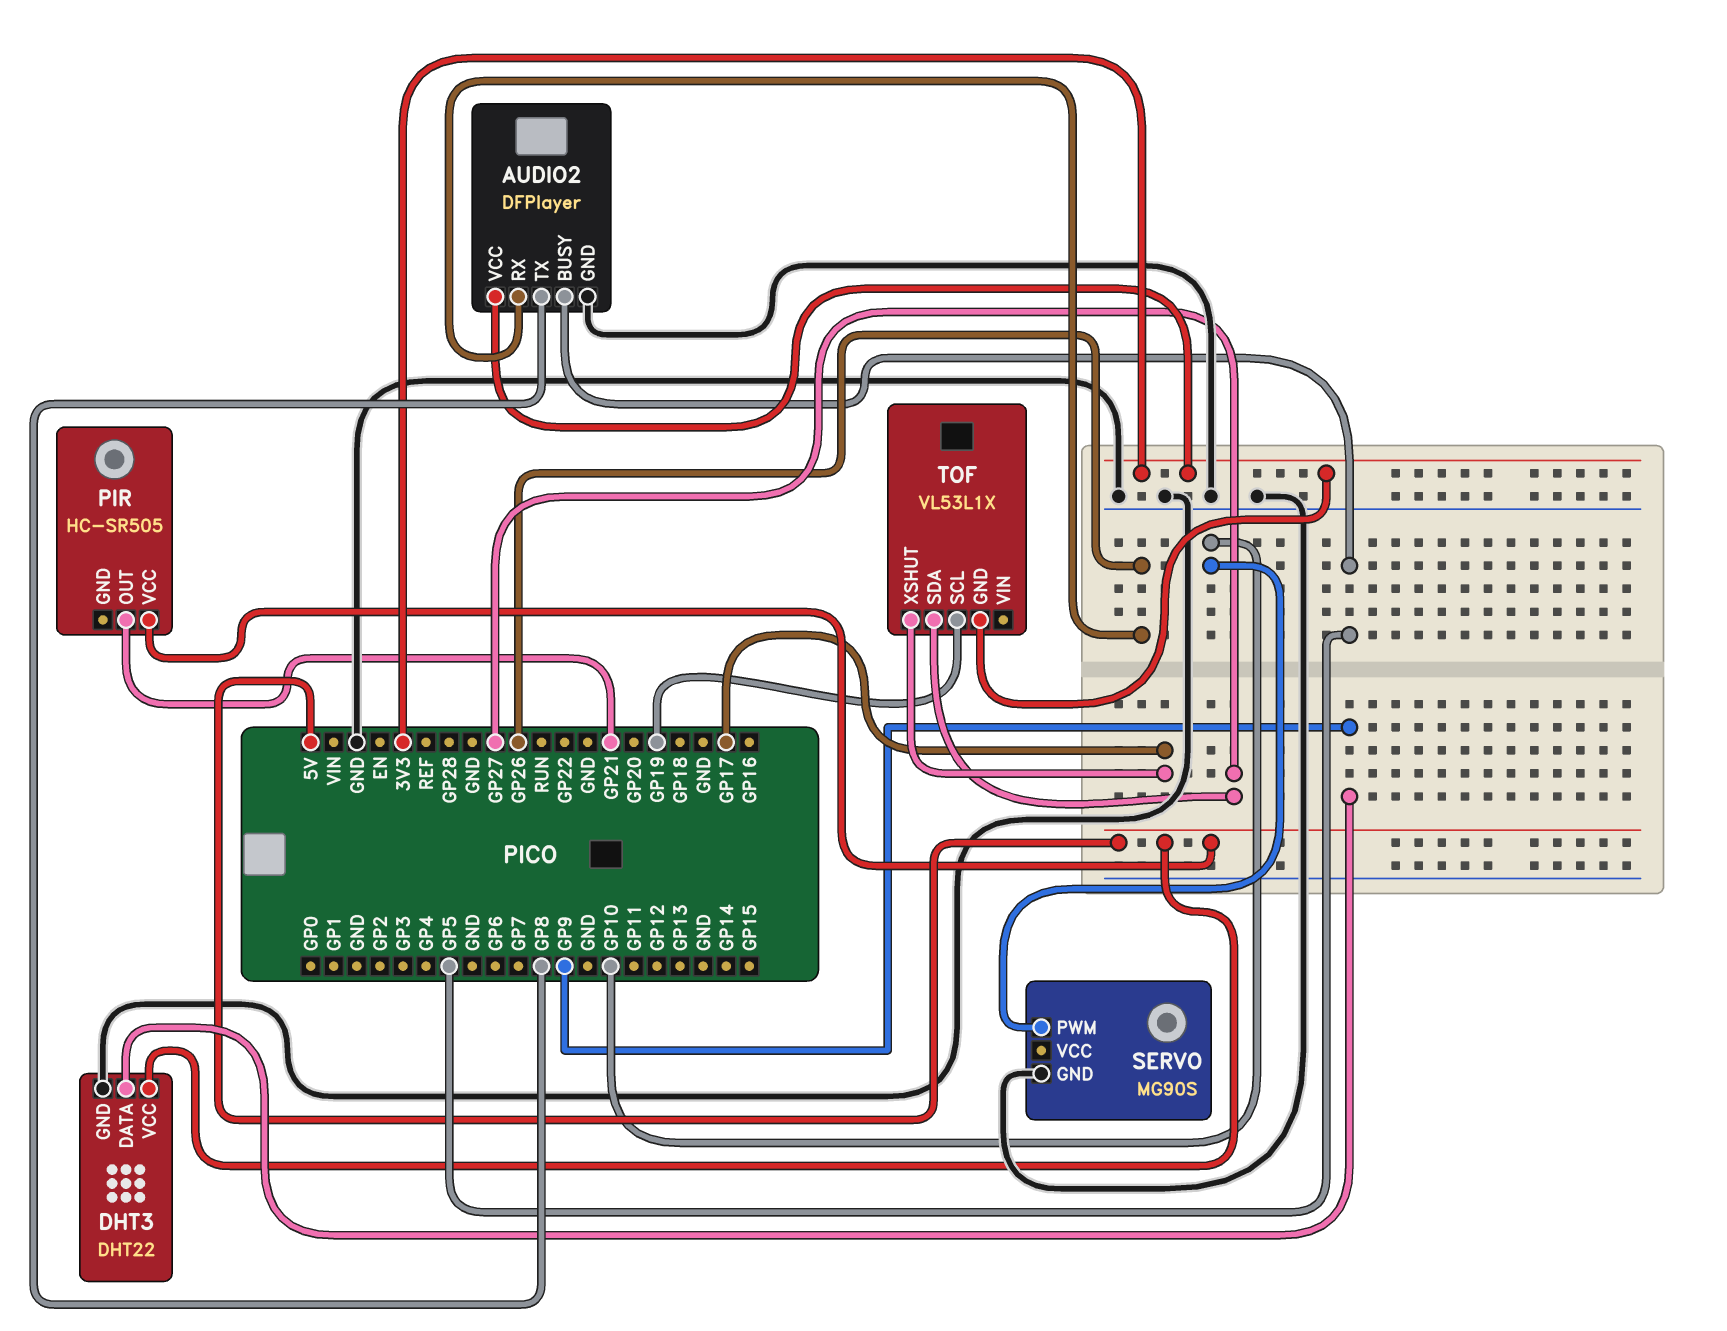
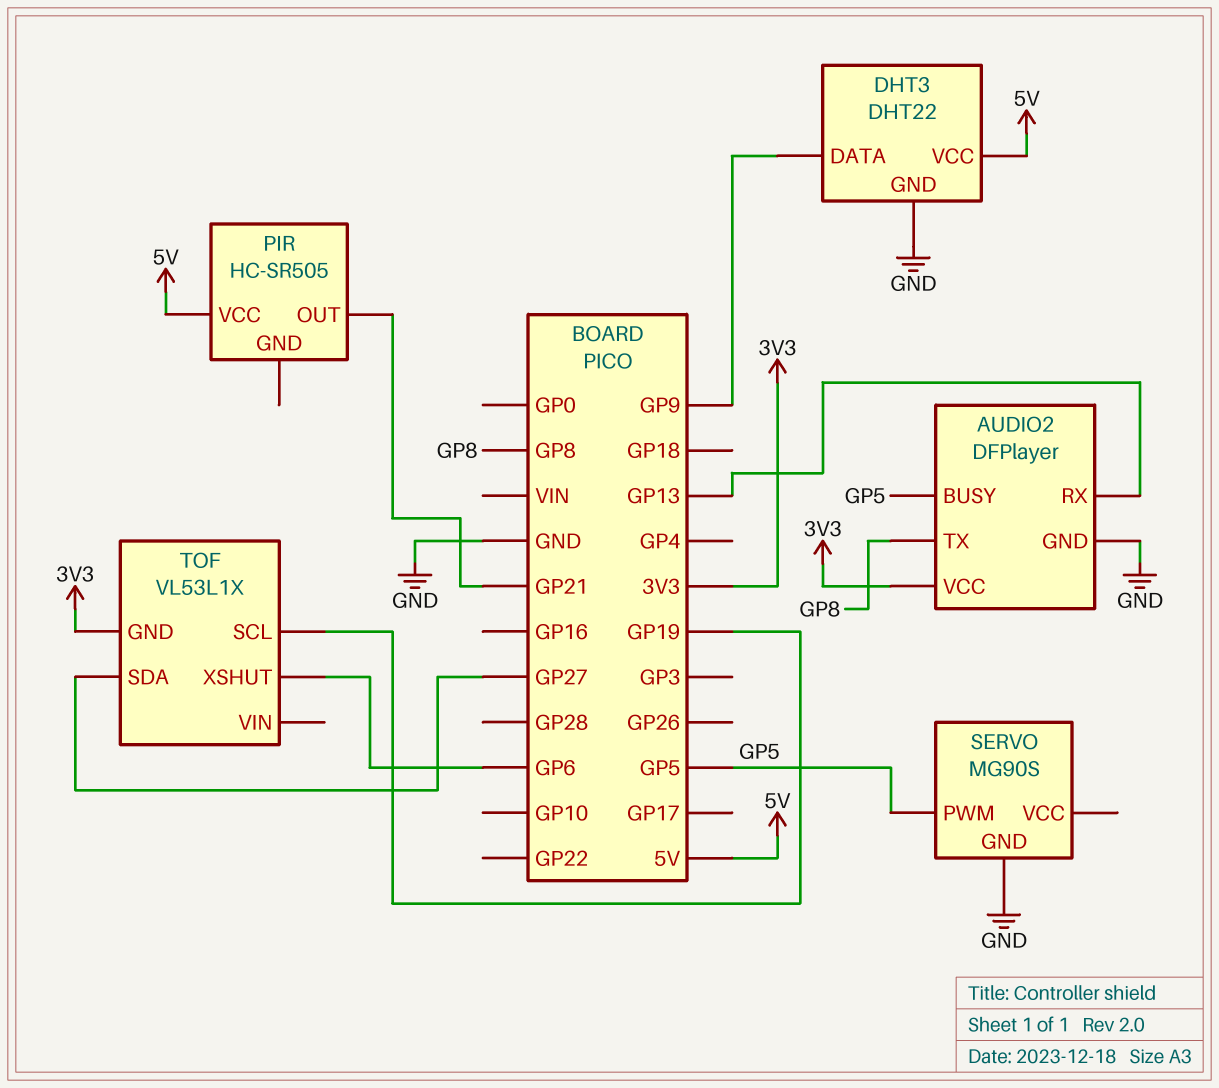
AUDIO2 pin RX: GP26 -> GP13
SERVO pin PWM: GP10 -> GP5
TOF pin XSHUT: GP17 -> GP6

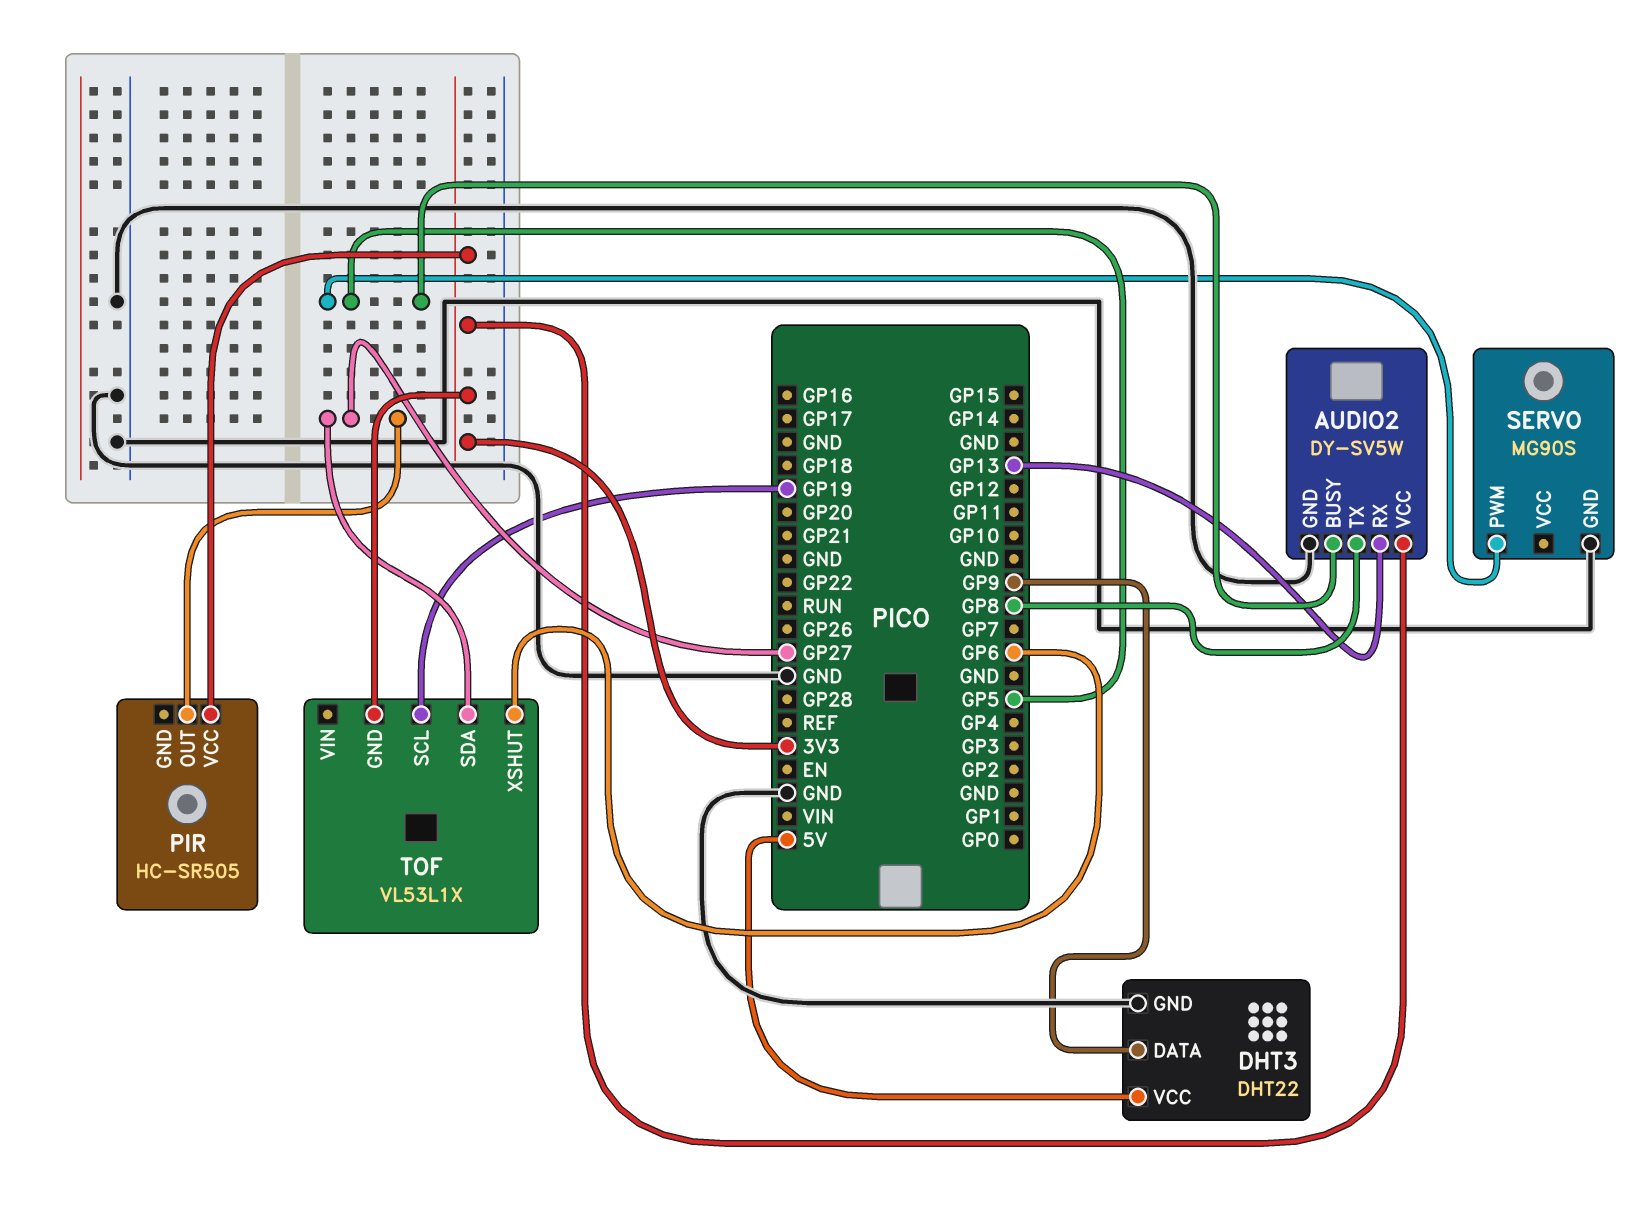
AUDIO2: DFPlayer -> DY-SV5W
PIR pin OUT: GP21 -> GP27
PIR pin VCC: 5V -> 3V3

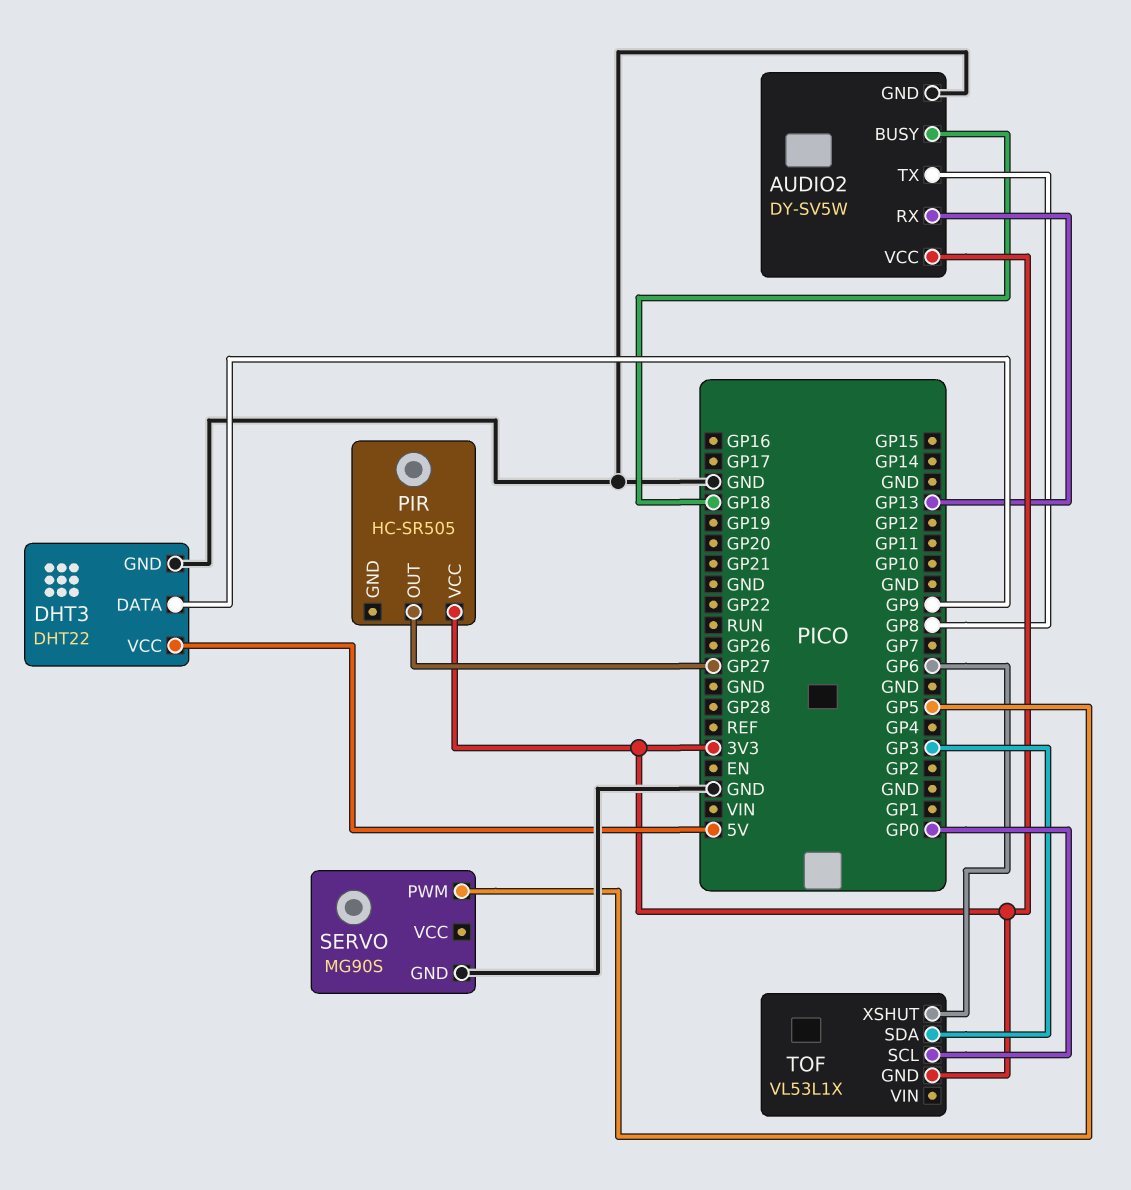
AUDIO2 pin BUSY: GP5 -> GP18
TOF pin SCL: GP19 -> GP0
TOF pin SDA: GP27 -> GP3

